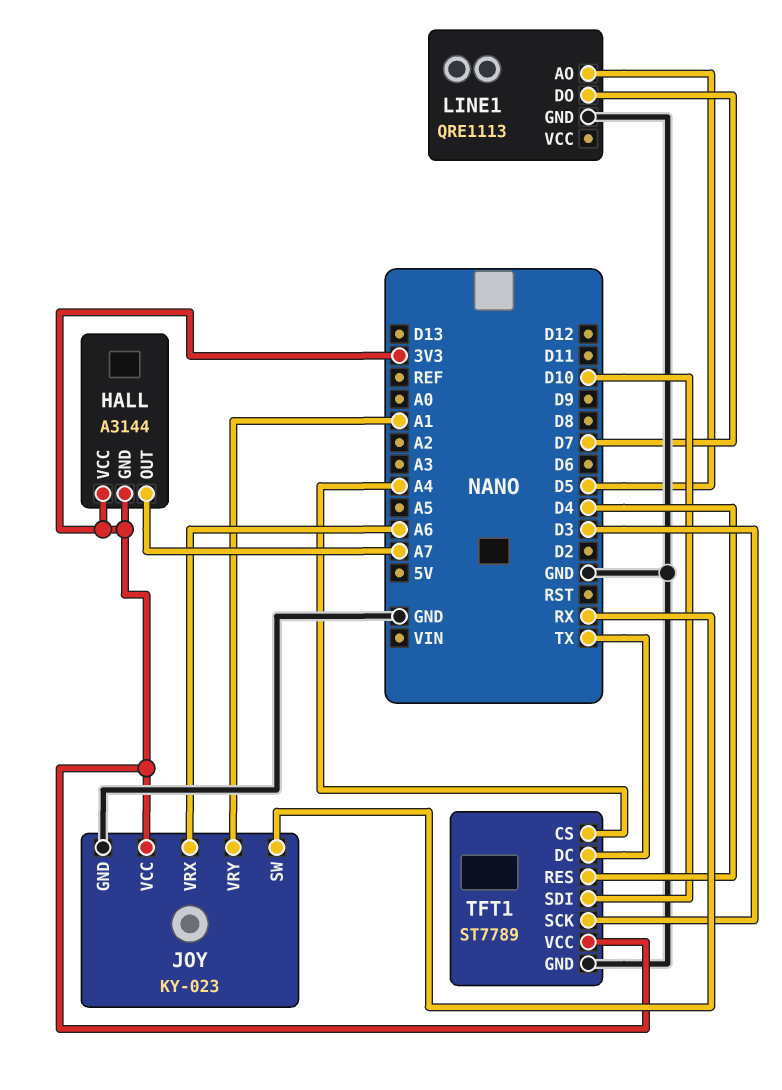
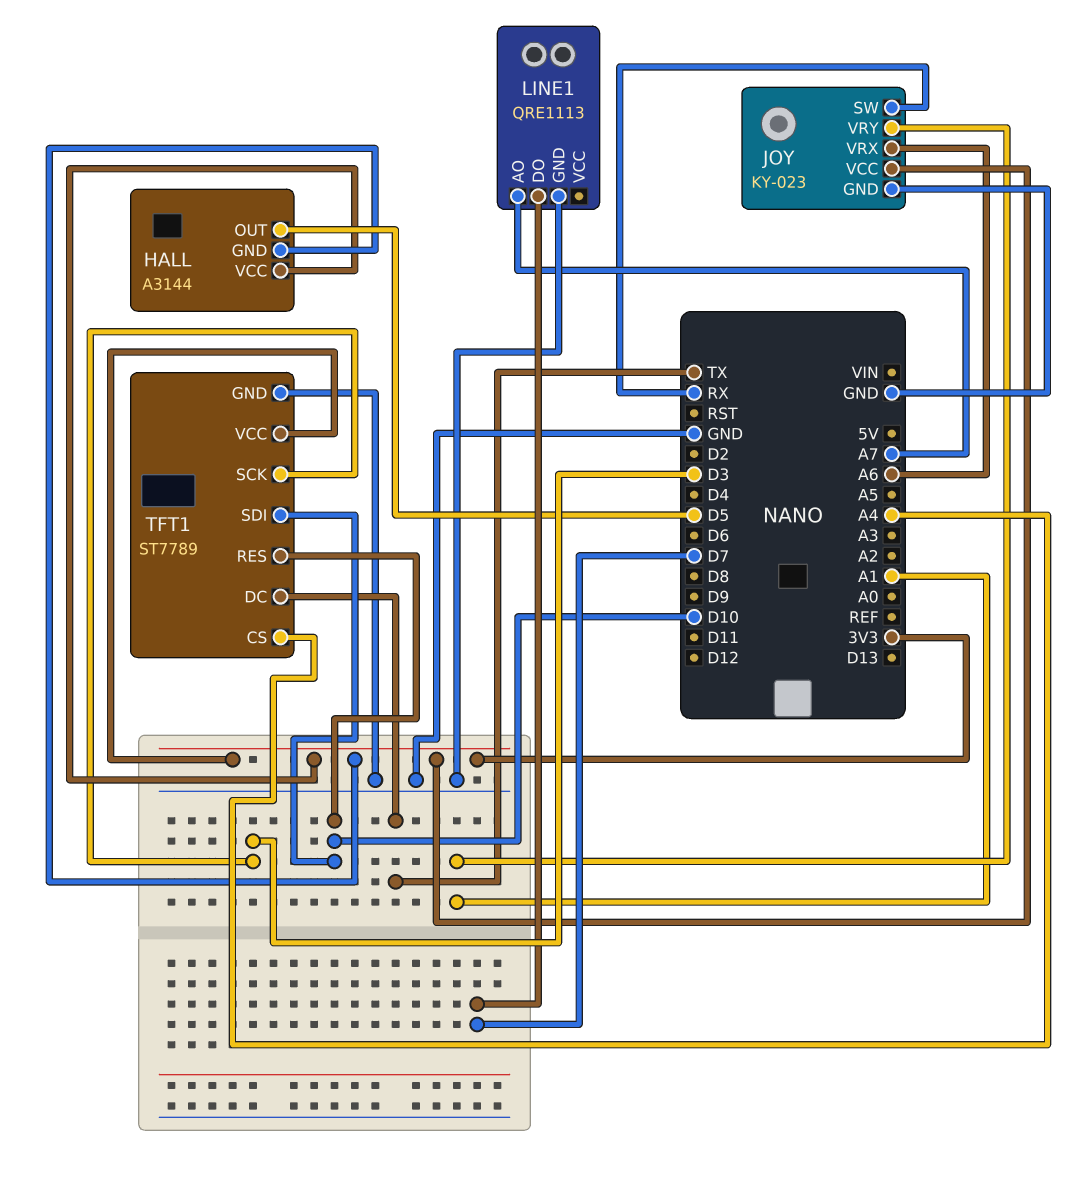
HALL pin OUT: A7 -> D5
LINE1 pin AO: D5 -> A7
TFT1 pin RES: D4 -> D10

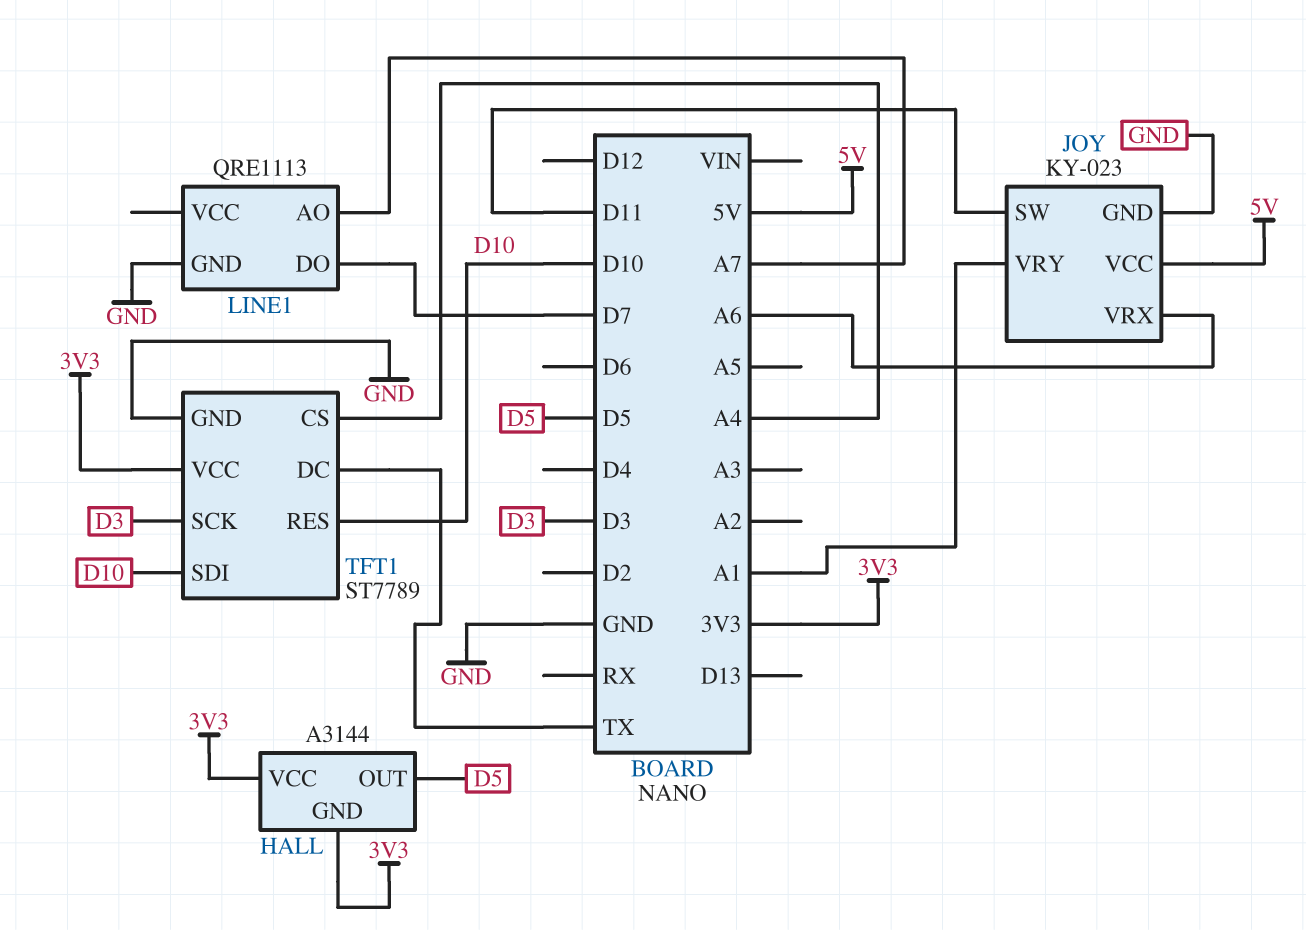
JOY pin SW: RX -> D11
JOY pin VCC: 3V3 -> 5V

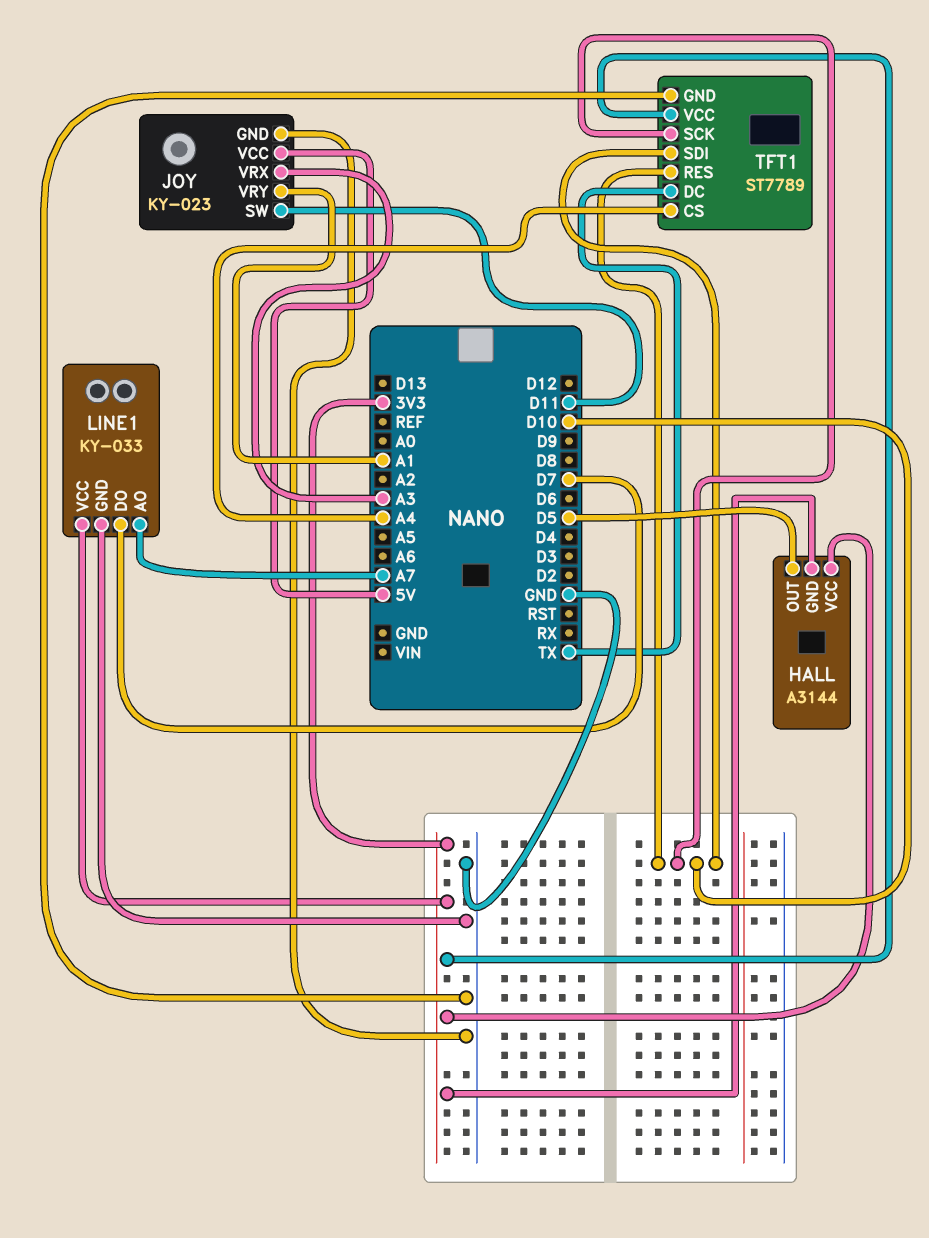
JOY pin VRX: A6 -> A3
LINE1: QRE1113 -> KY-033
LINE1 pin VCC: none -> 3V3
TFT1 pin SCK: D3 -> D10

